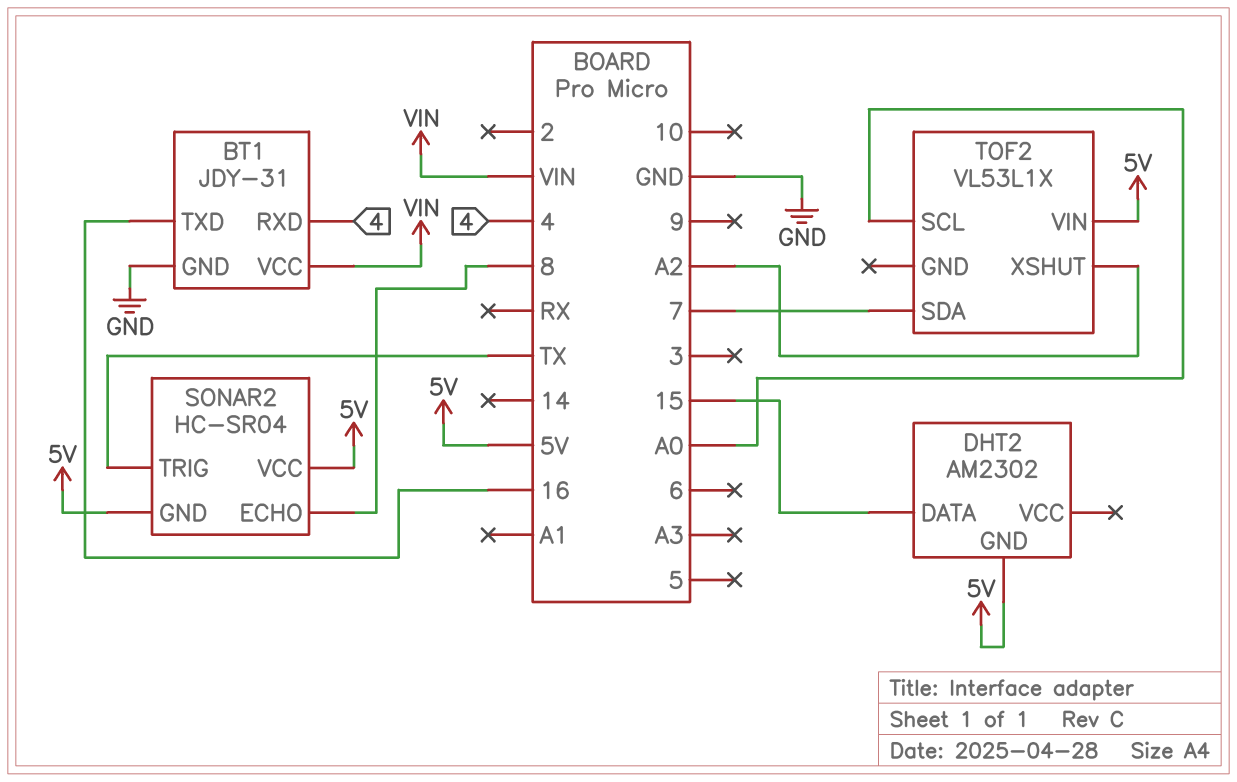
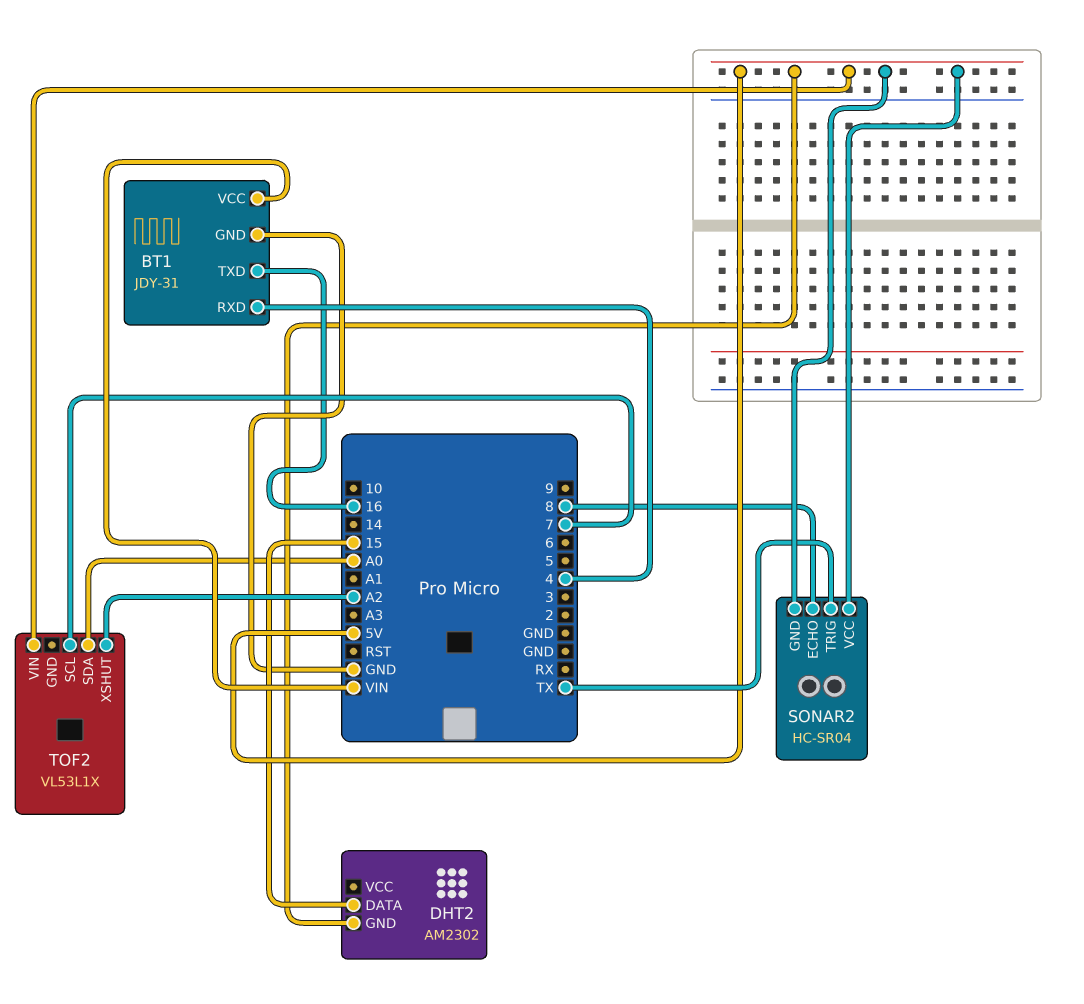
TOF2 pin SCL: A0 -> 7
TOF2 pin SDA: 7 -> A0

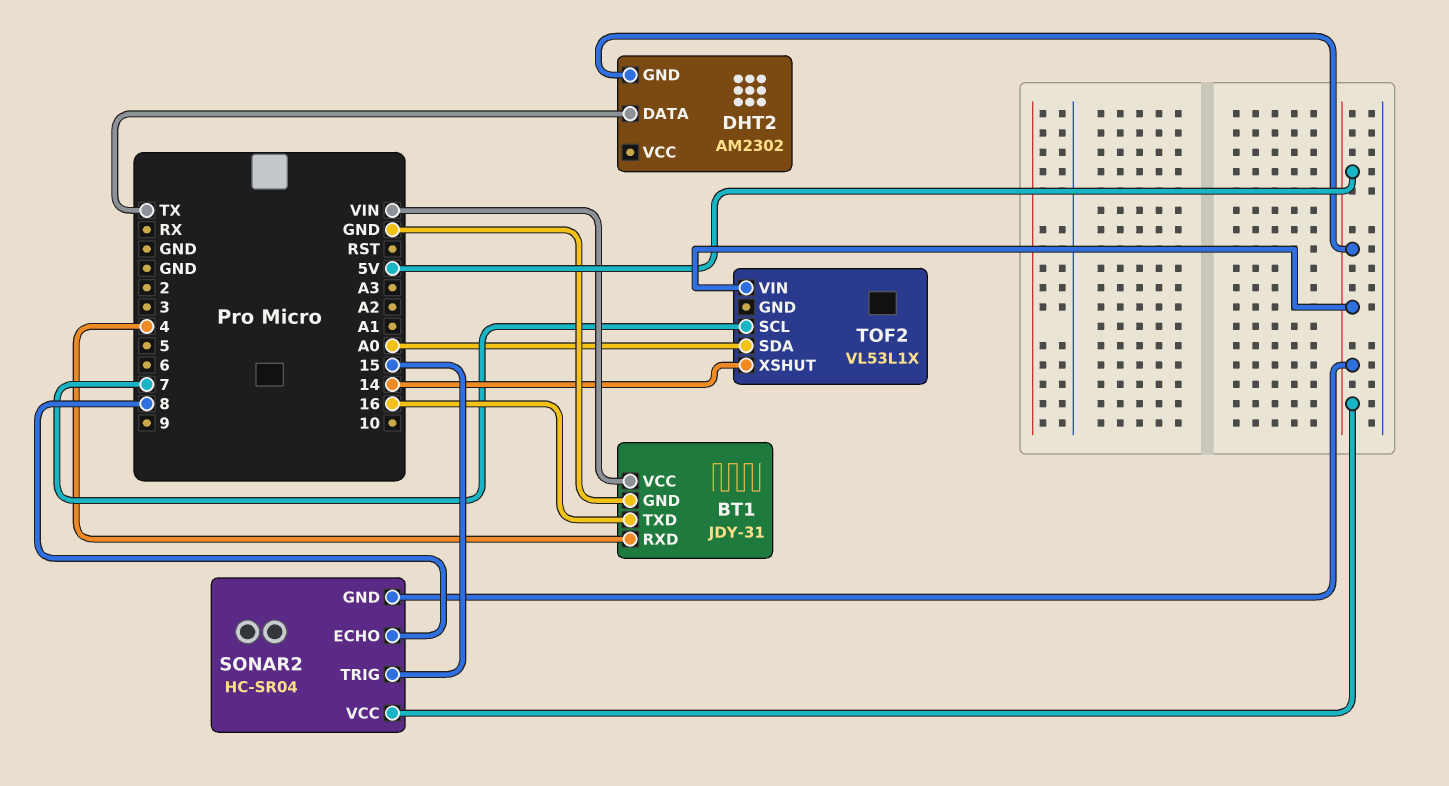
DHT2 pin DATA: 15 -> TX
SONAR2 pin TRIG: TX -> 15
TOF2 pin XSHUT: A2 -> 14

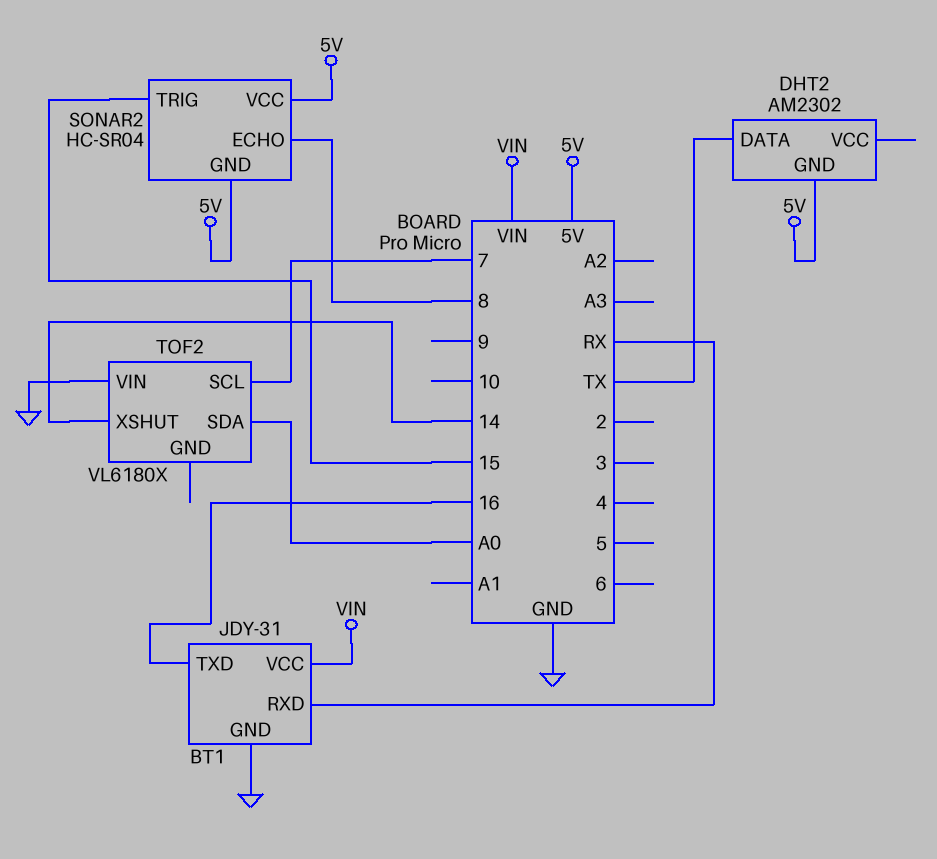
BT1 pin RXD: 4 -> RX
TOF2: VL53L1X -> VL6180X
TOF2 pin VIN: 5V -> GND

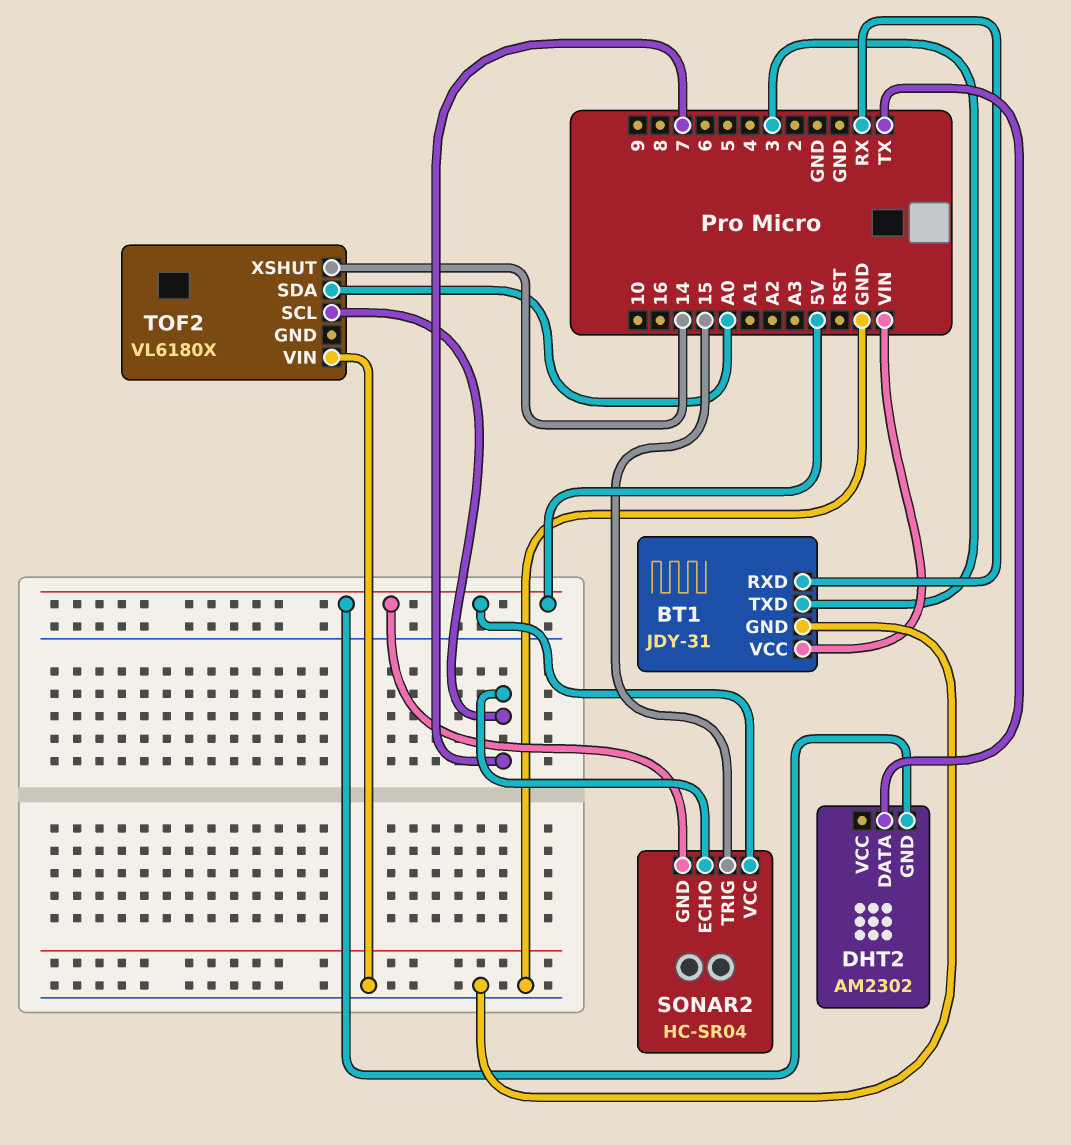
BT1 pin TXD: 16 -> 3
SONAR2 pin ECHO: 8 -> 7

